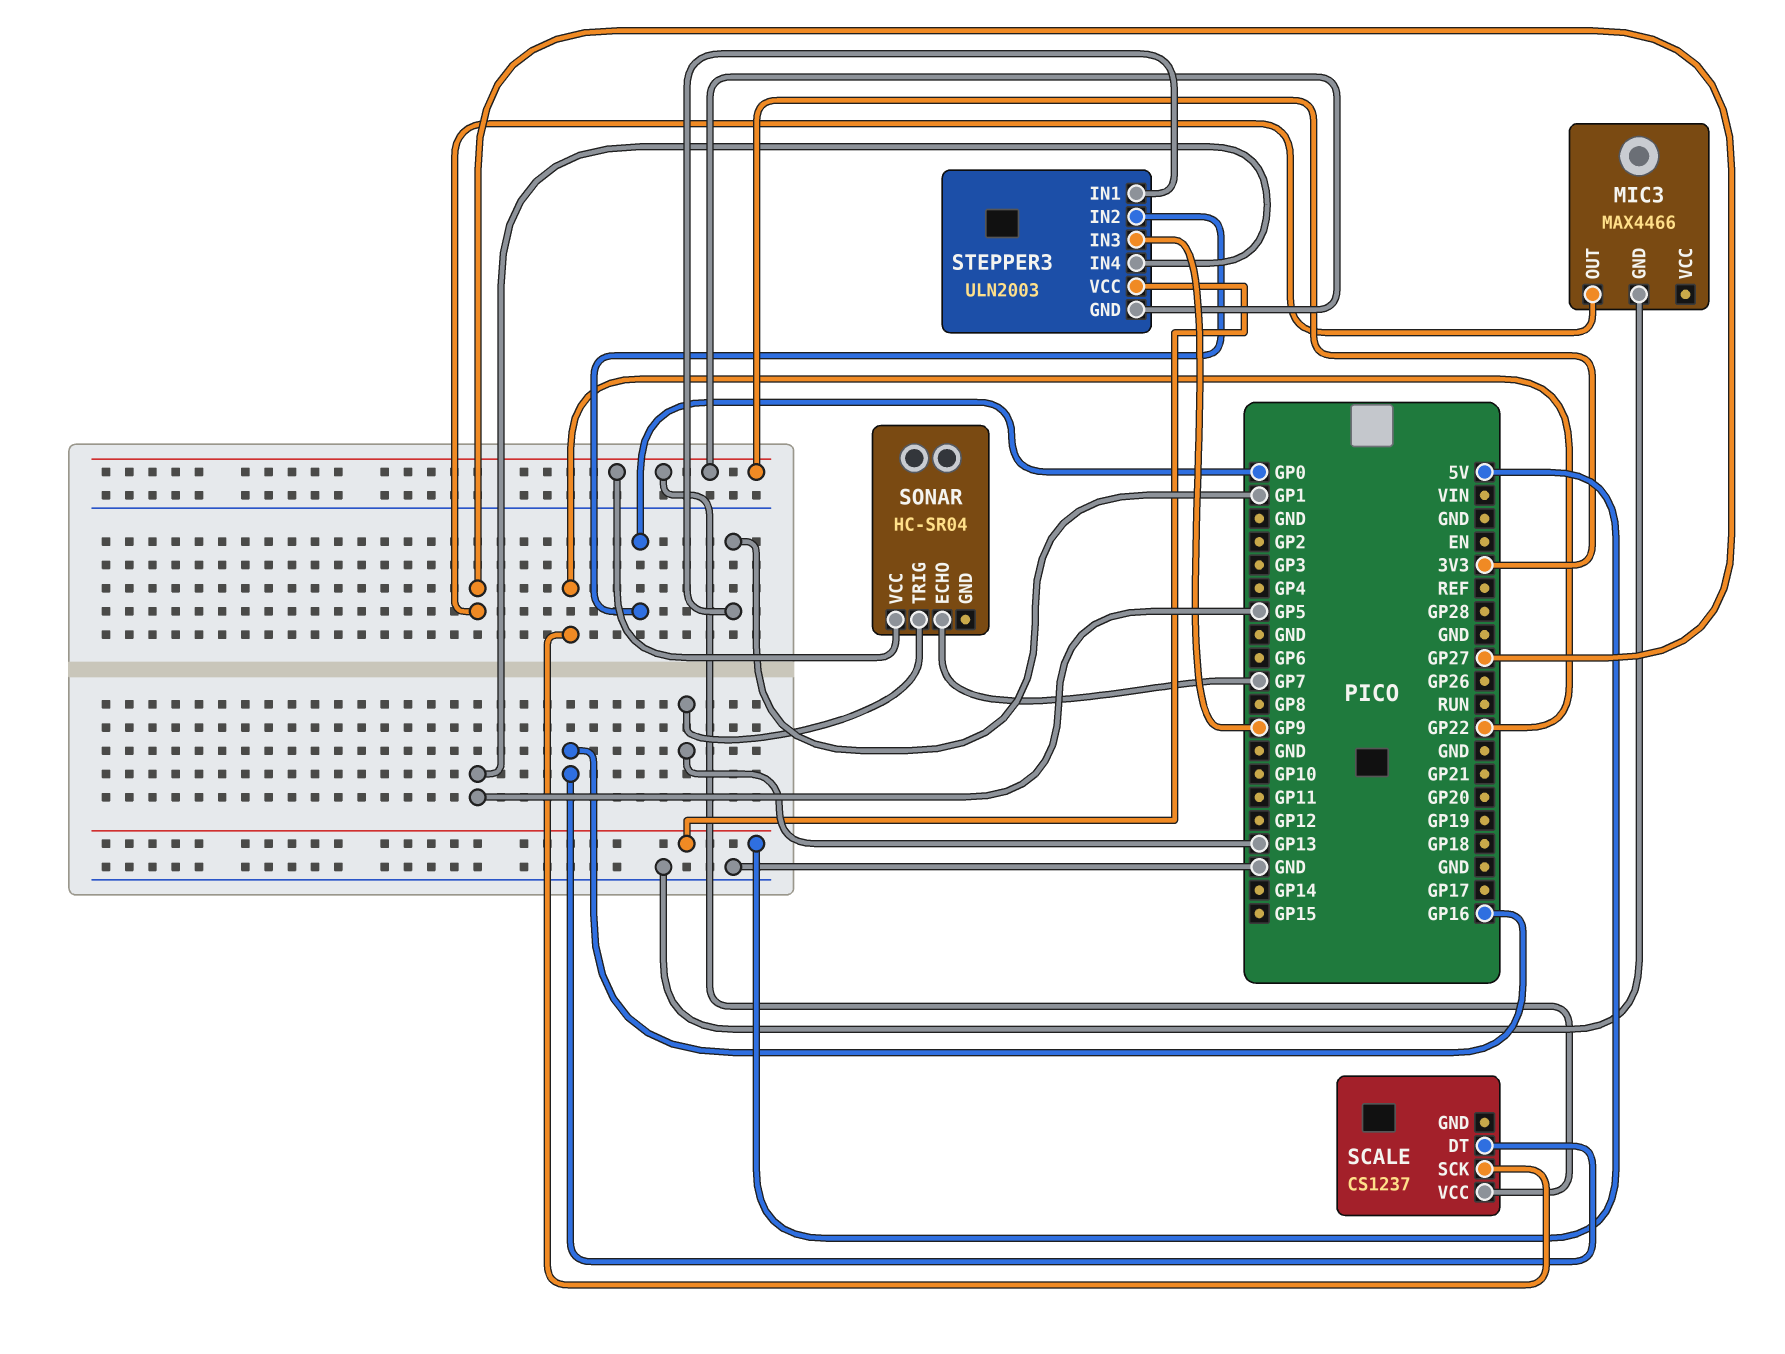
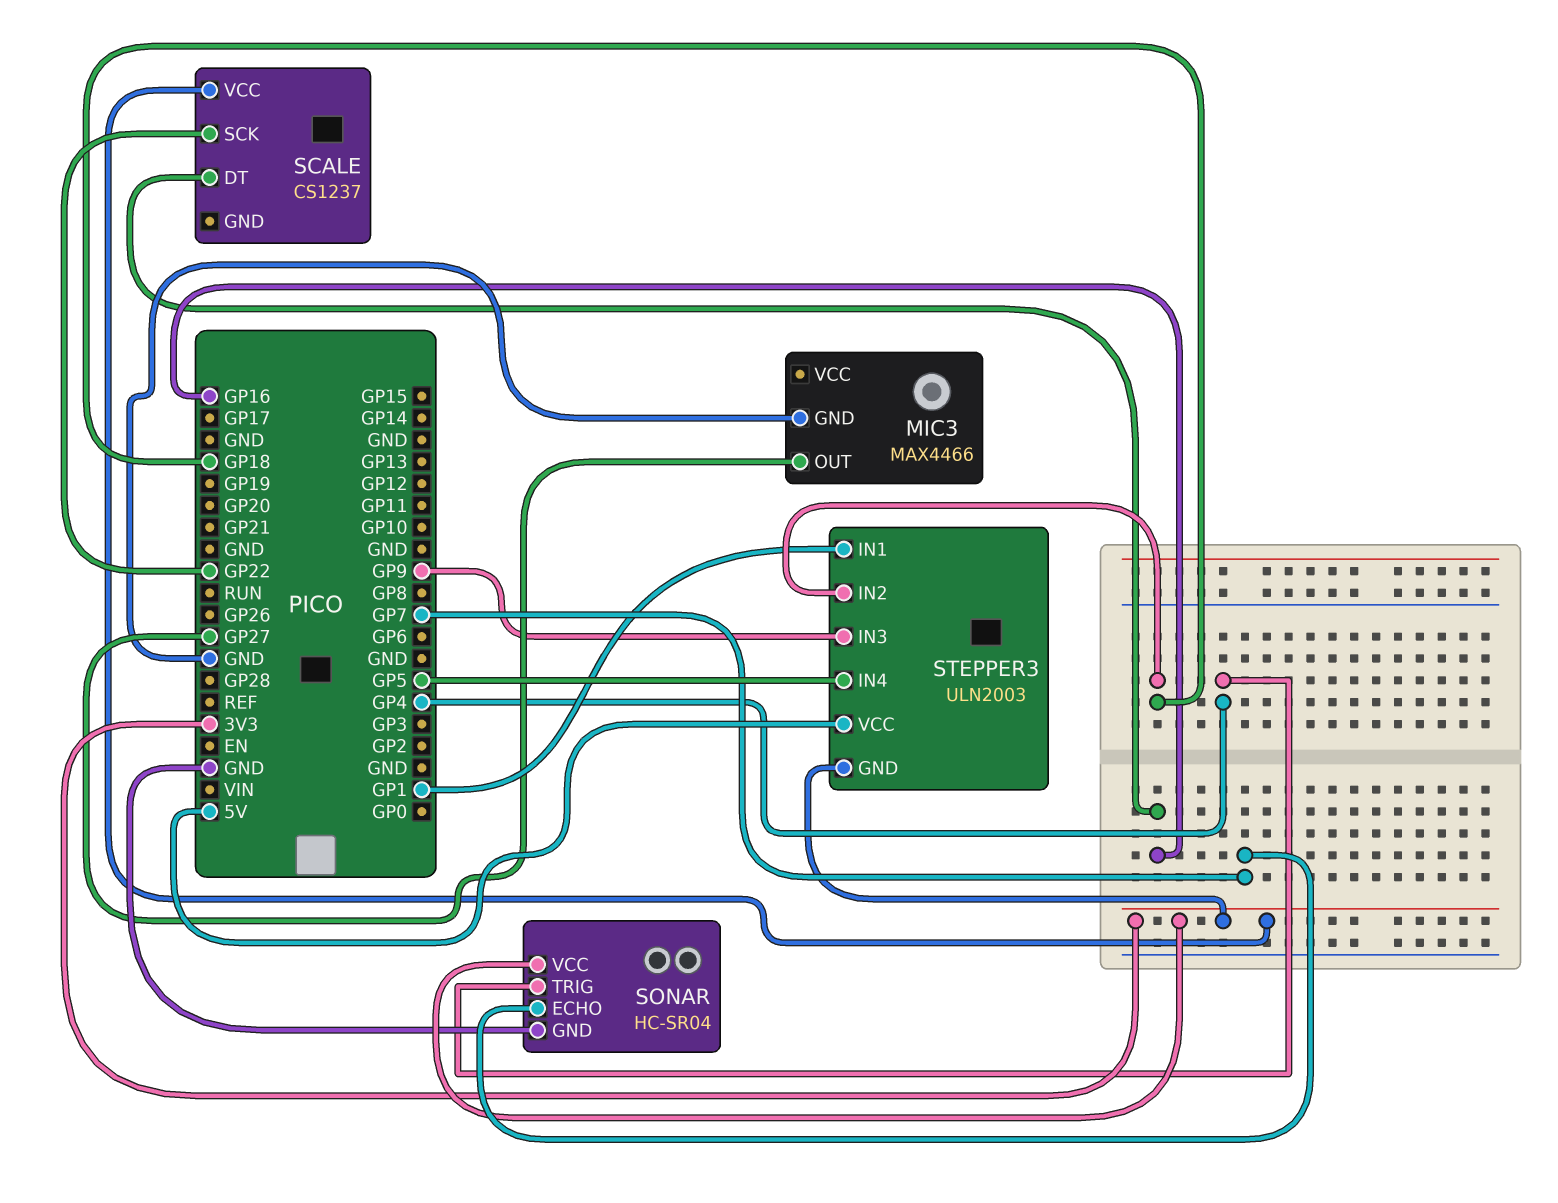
SONAR pin GND: none -> GND
SONAR pin TRIG: GP13 -> GP4
STEPPER3 pin IN2: GP0 -> GP18

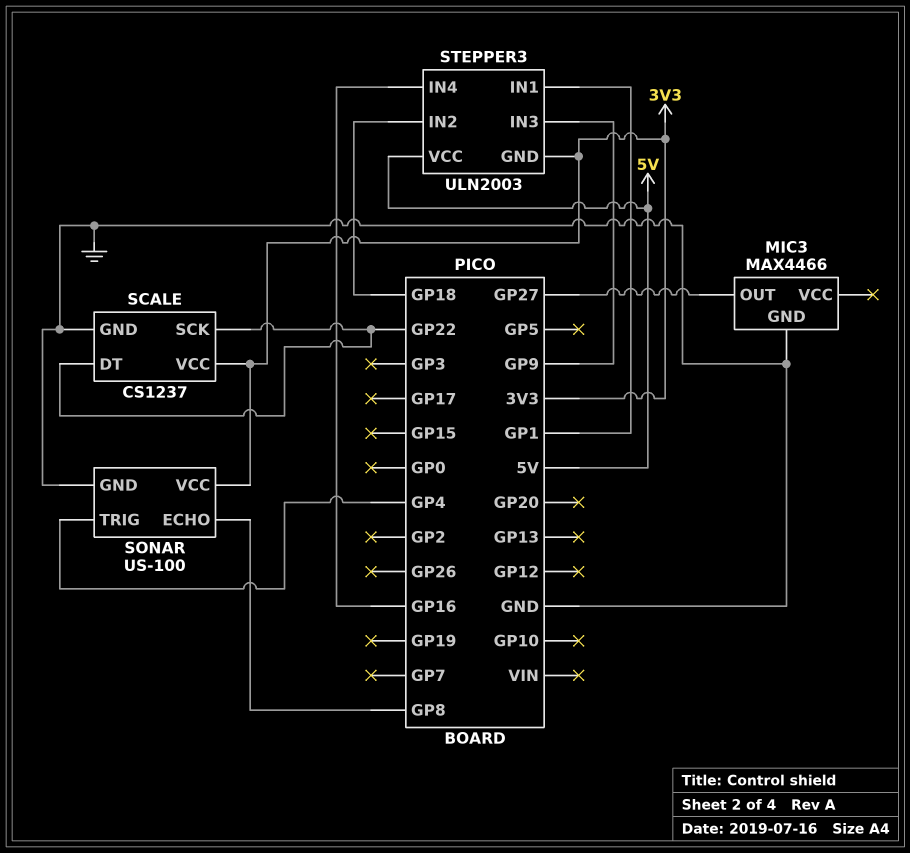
SCALE pin DT: GP16 -> GP22
SCALE pin GND: none -> GND
SONAR: HC-SR04 -> US-100
SONAR pin ECHO: GP7 -> GP8
STEPPER3 pin IN4: GP5 -> GP16

